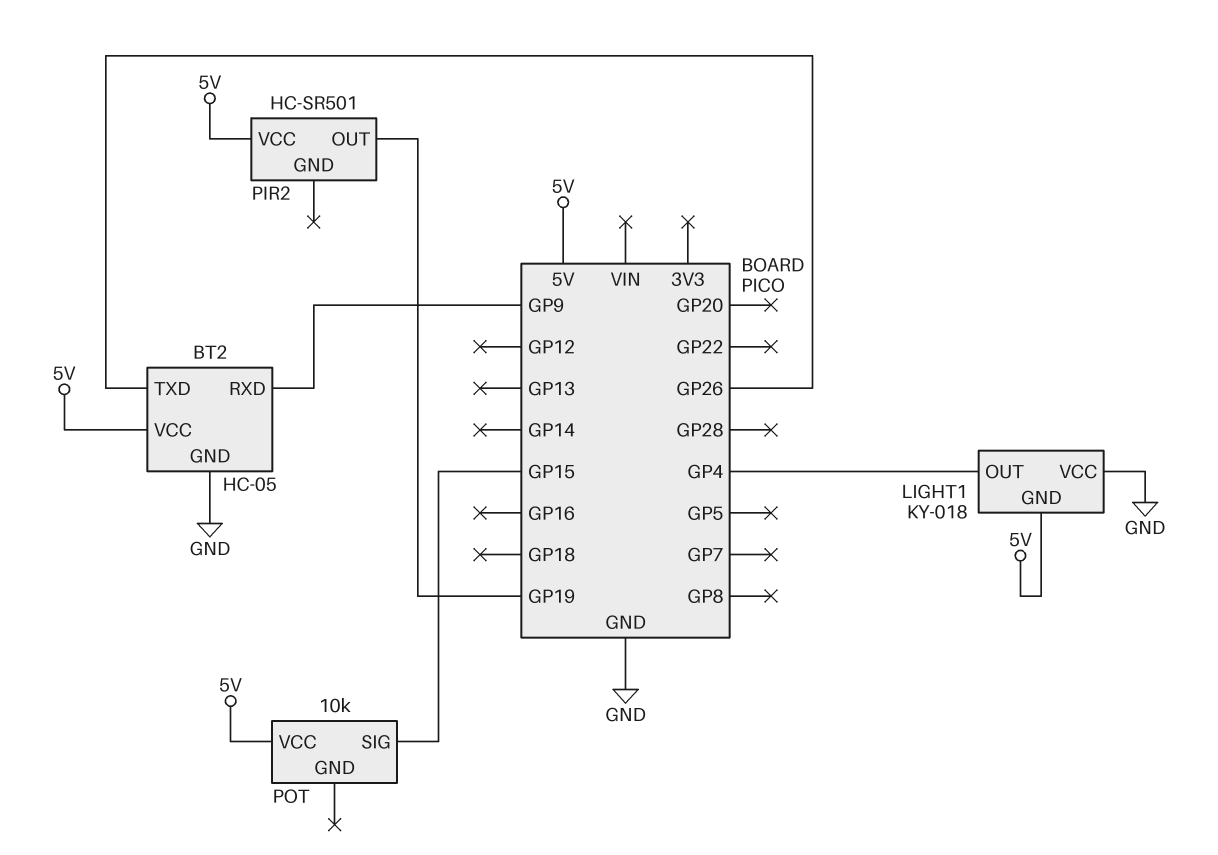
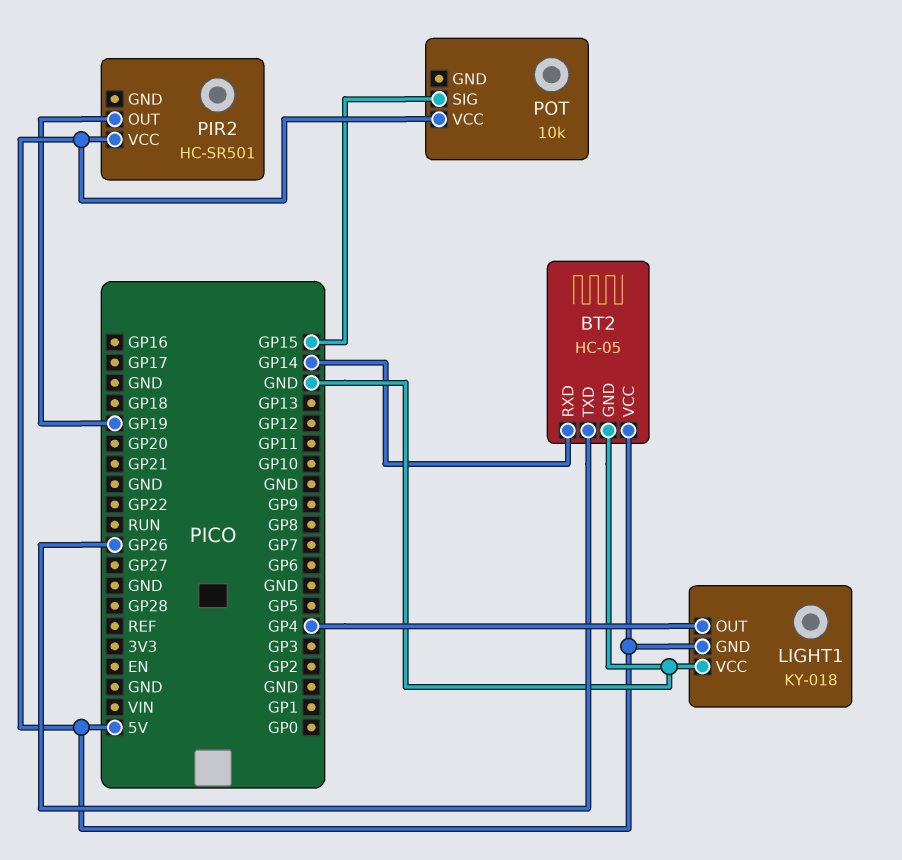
BT2 pin RXD: GP9 -> GP14

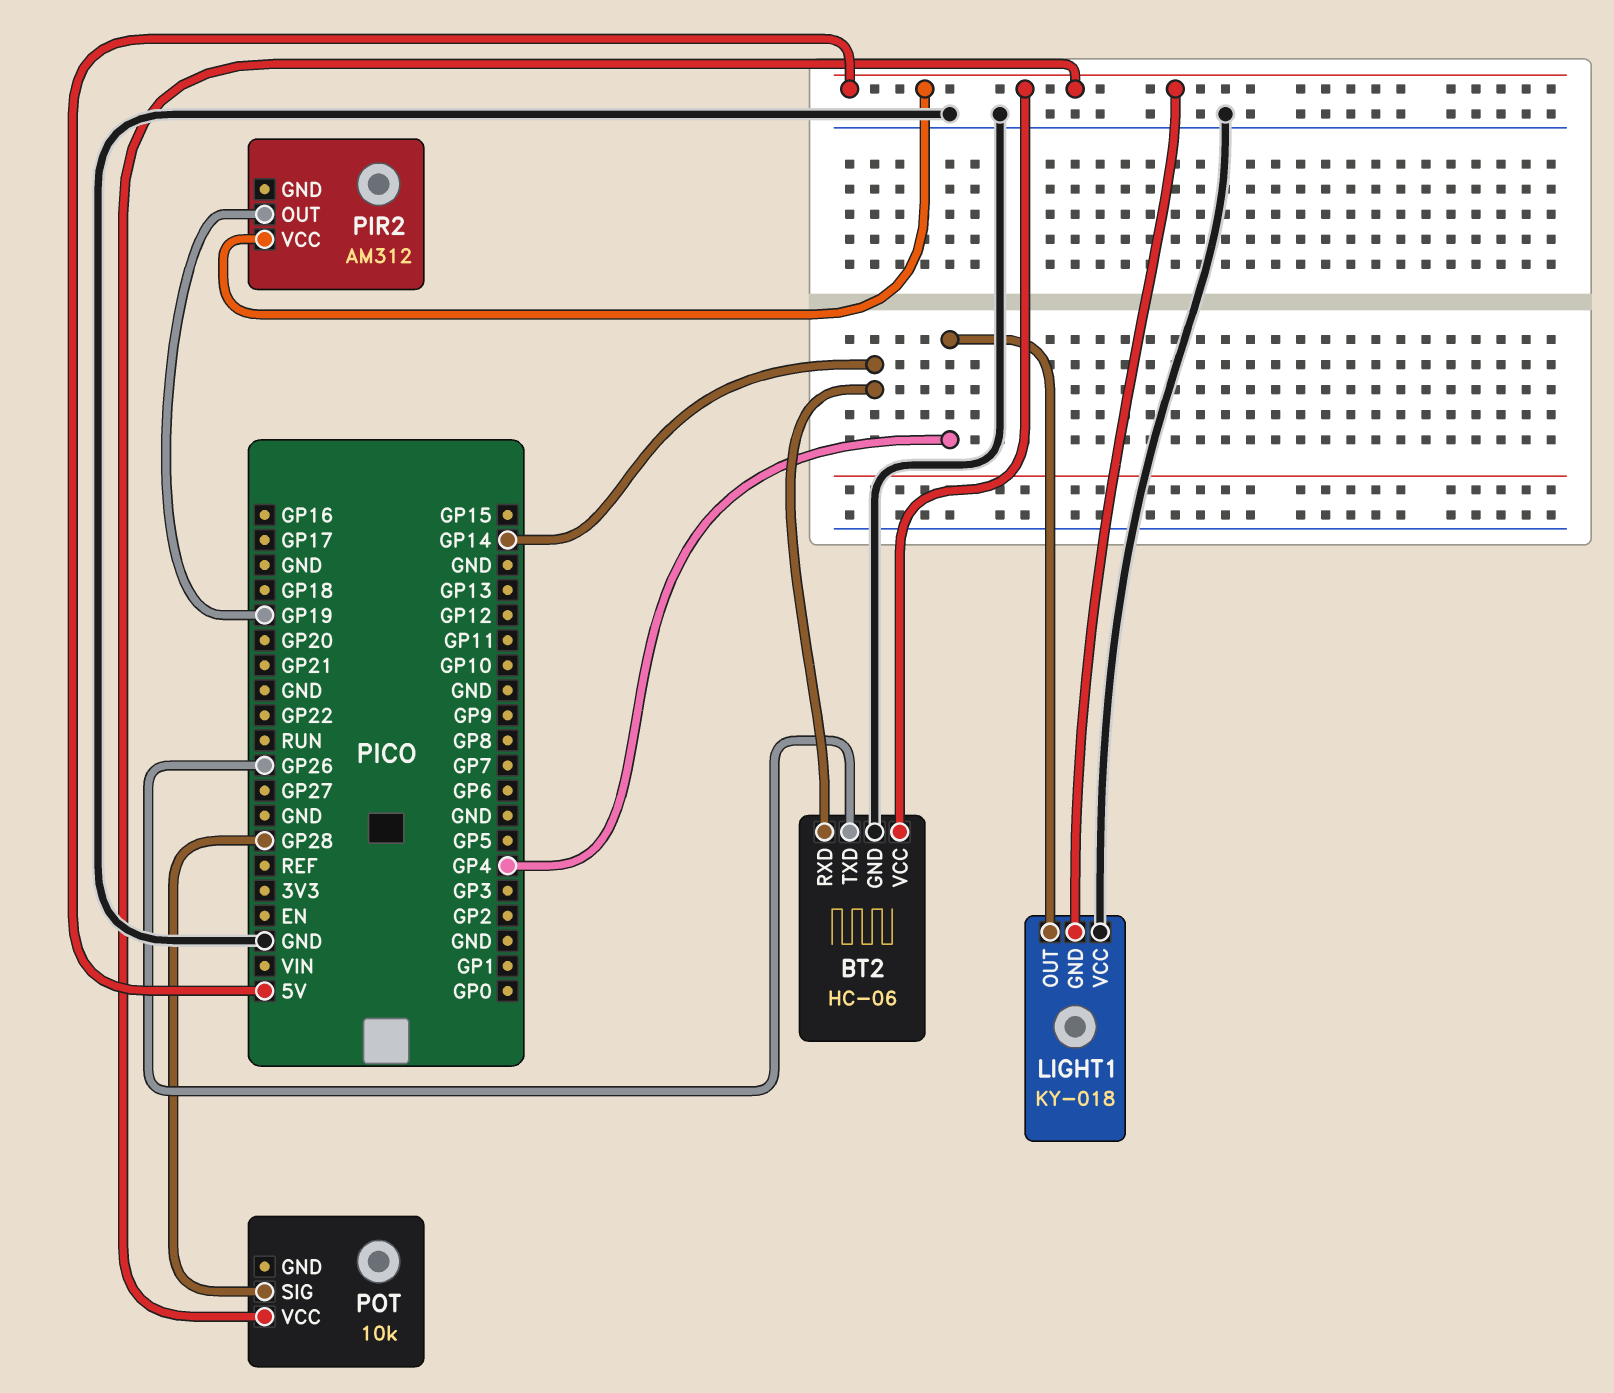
BT2: HC-05 -> HC-06
PIR2: HC-SR501 -> AM312
POT pin SIG: GP15 -> GP28

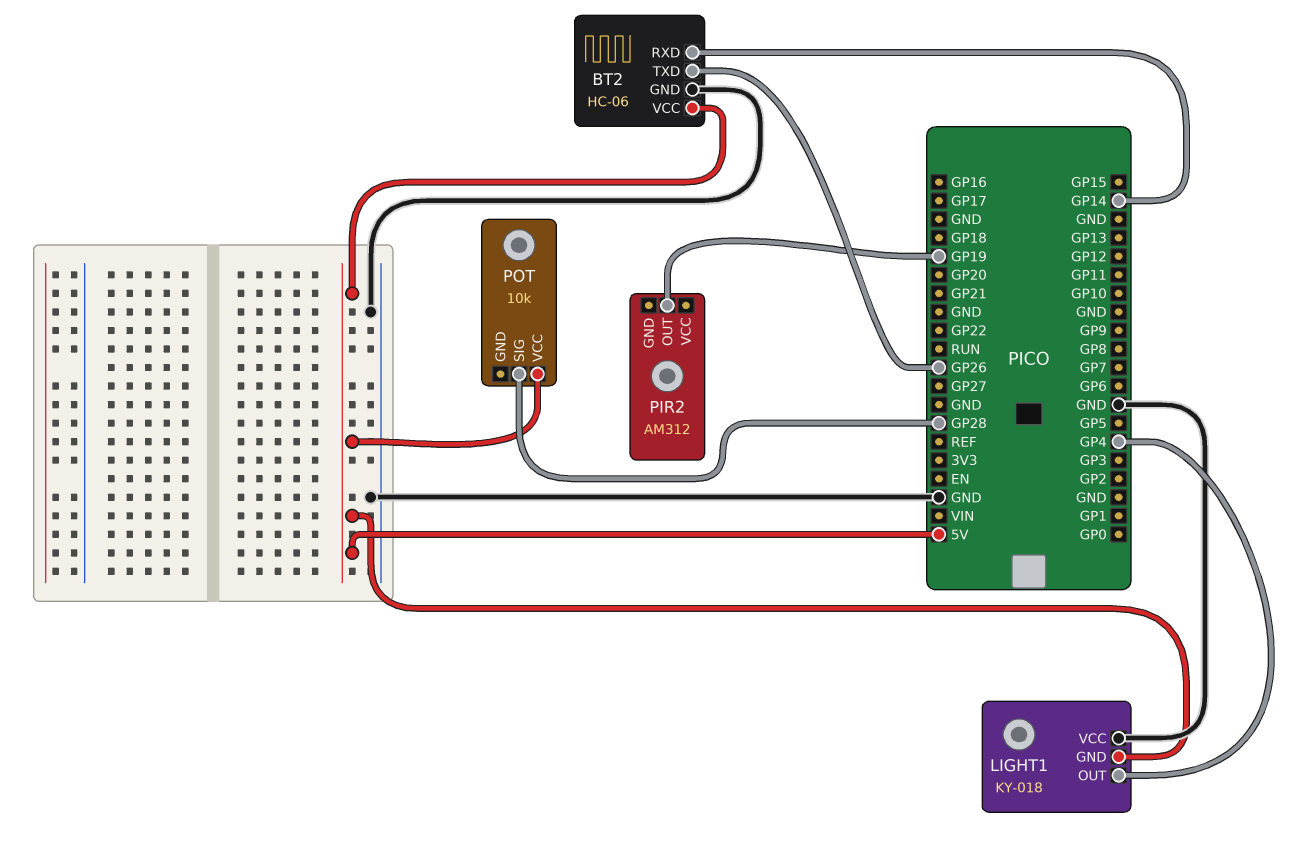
PIR2 pin VCC: 5V -> none

